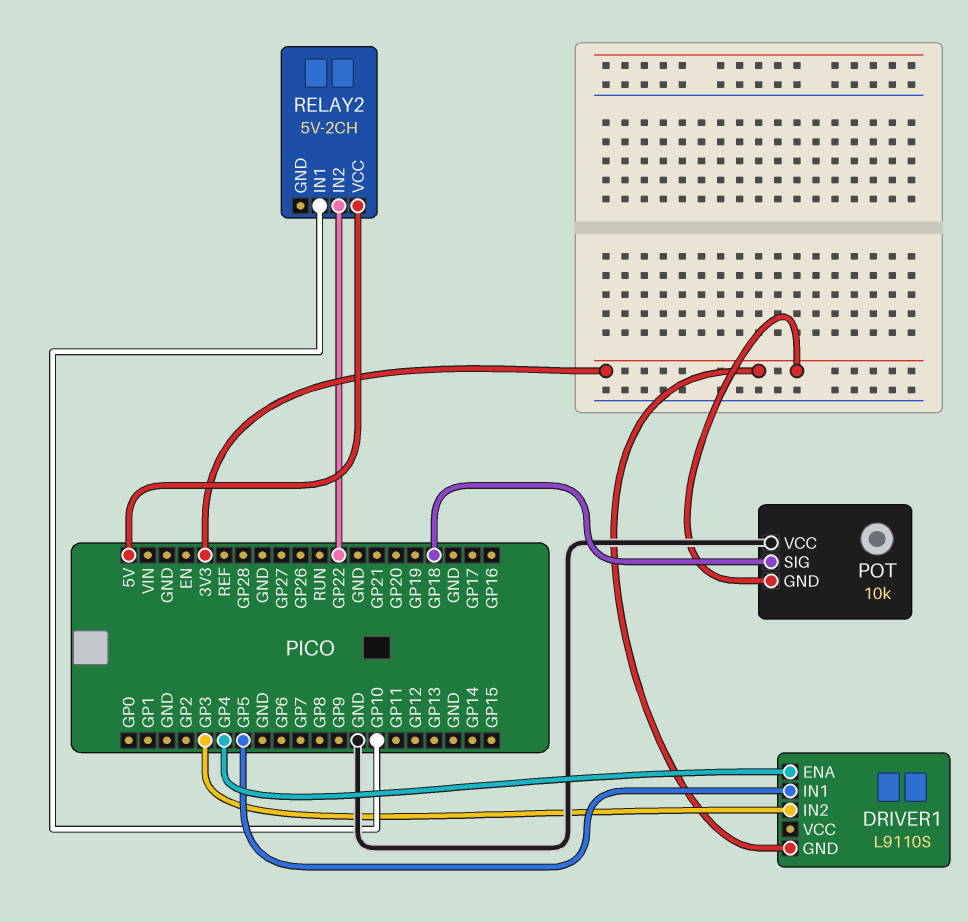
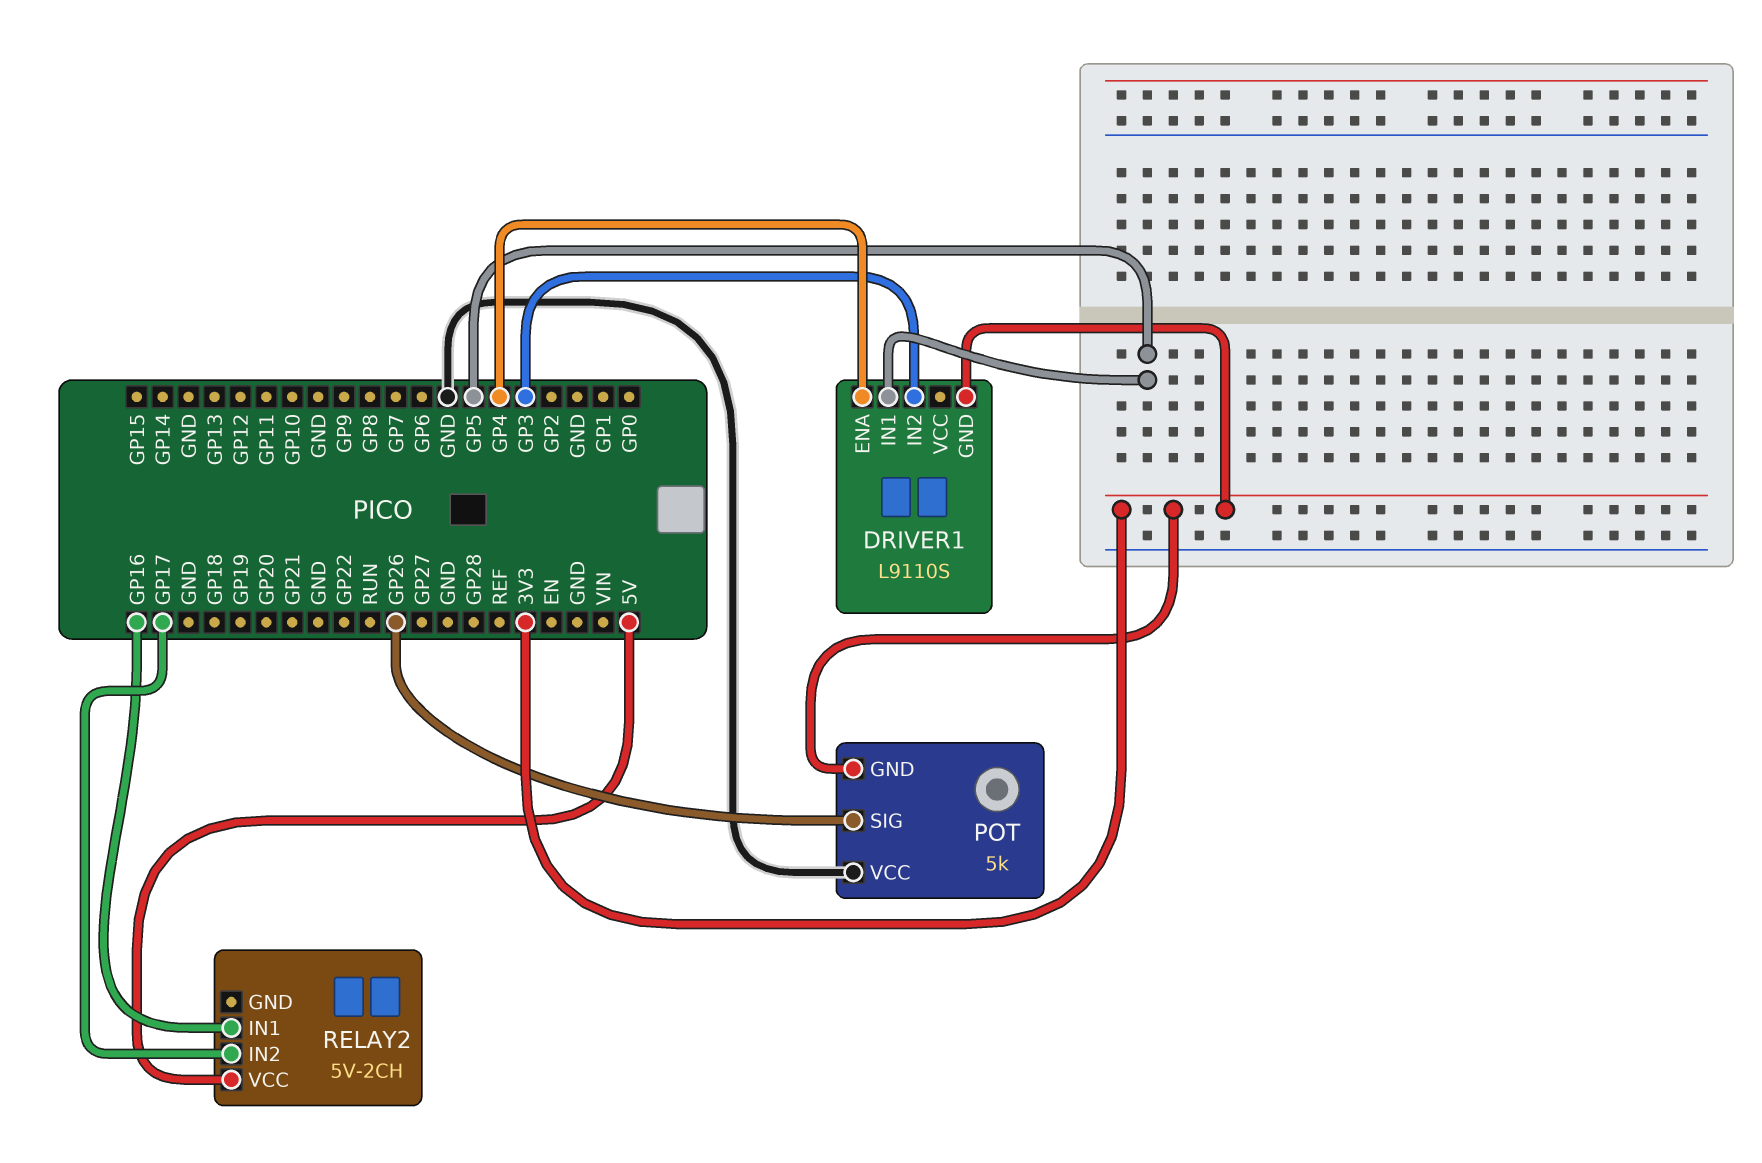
POT: 10k -> 5k
POT pin SIG: GP18 -> GP26
RELAY2 pin IN1: GP10 -> GP16
RELAY2 pin IN2: GP22 -> GP17

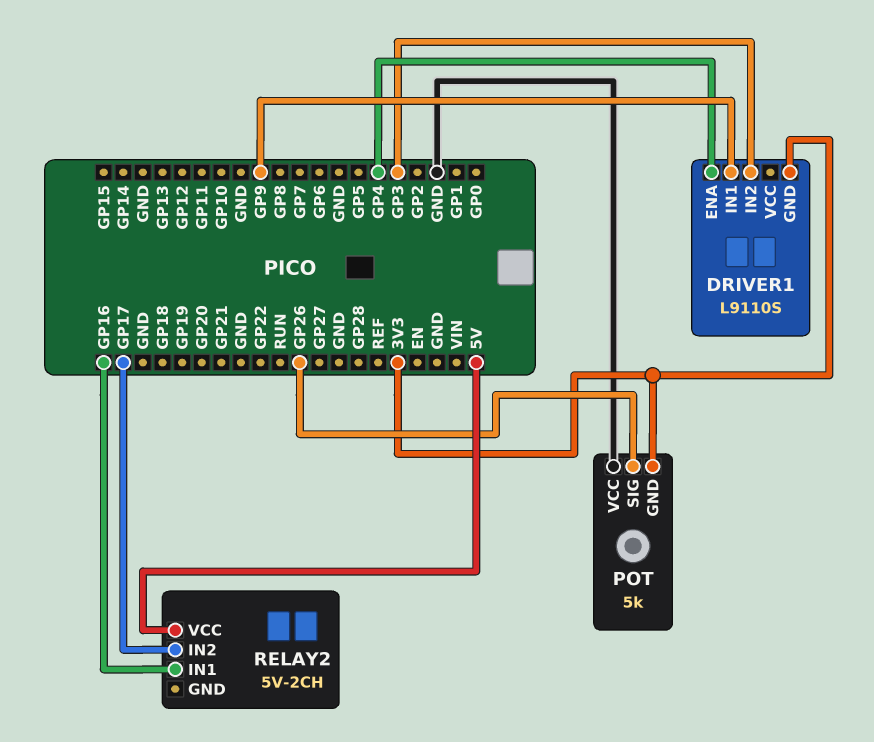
DRIVER1 pin IN1: GP5 -> GP9

